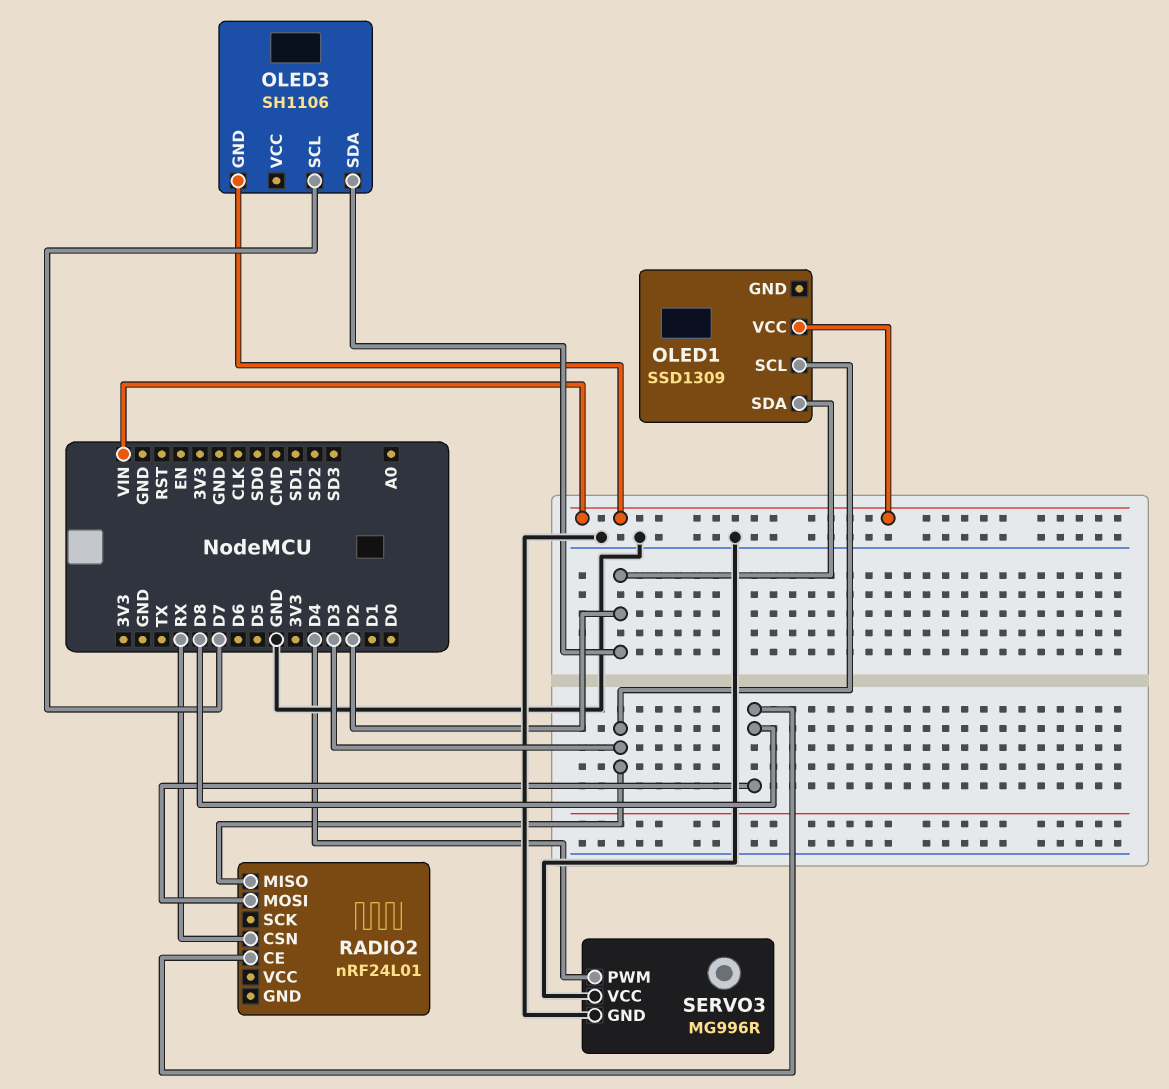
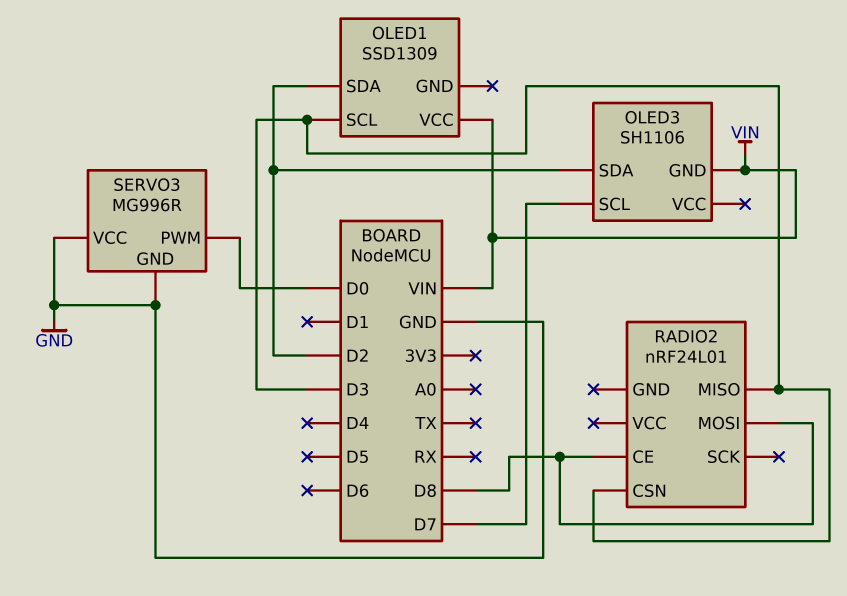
RADIO2 pin CSN: RX -> D3
SERVO3 pin PWM: D4 -> D0

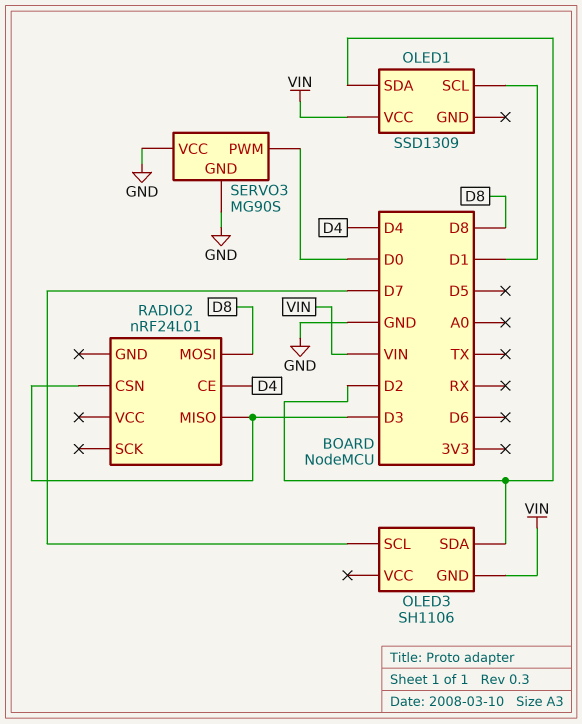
OLED1 pin SCL: D3 -> D1
RADIO2 pin CE: D8 -> D4
SERVO3: MG996R -> MG90S

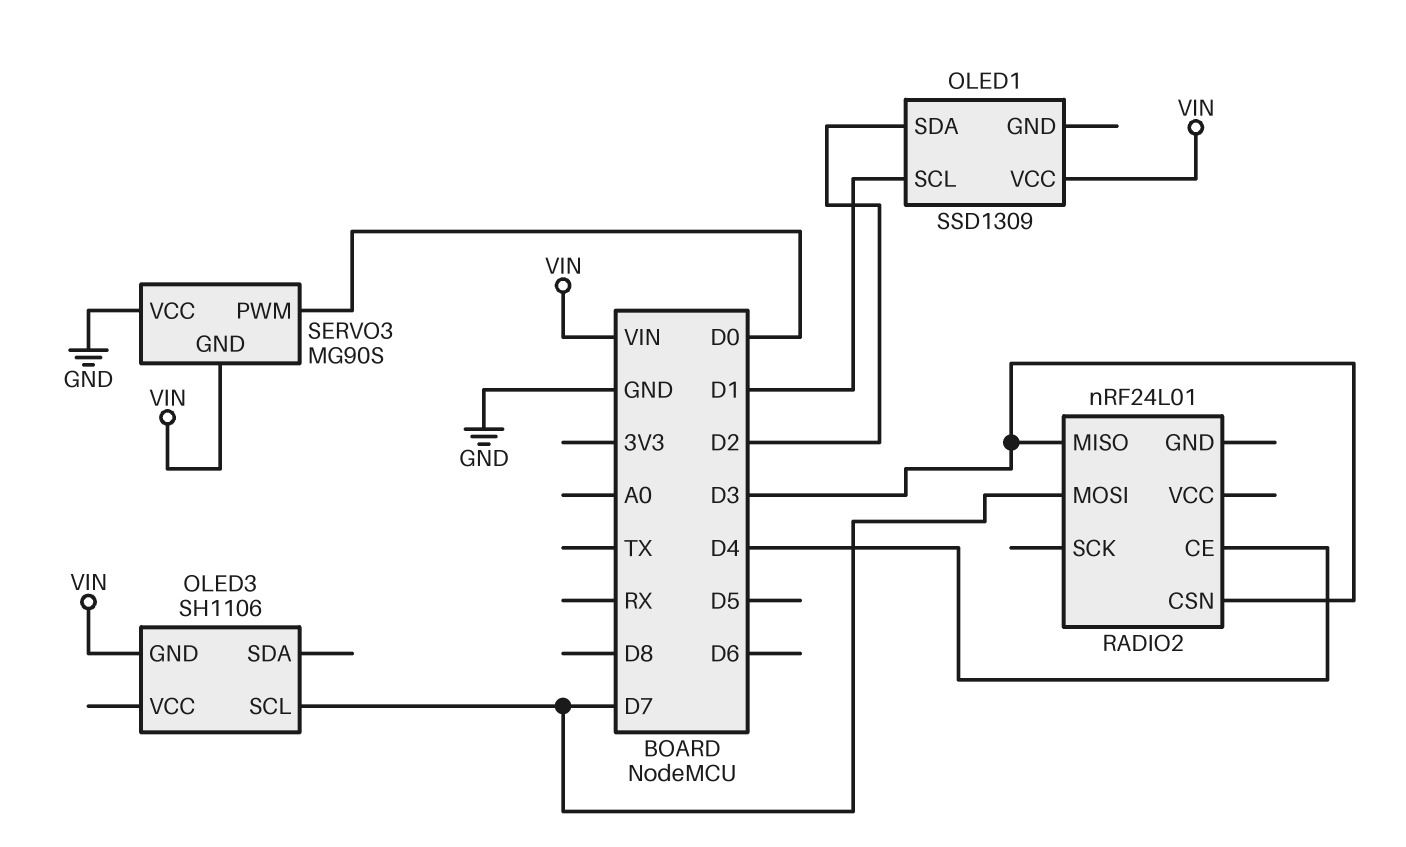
OLED3 pin SDA: D2 -> none
RADIO2 pin MOSI: D8 -> D7
SERVO3 pin GND: GND -> VIN

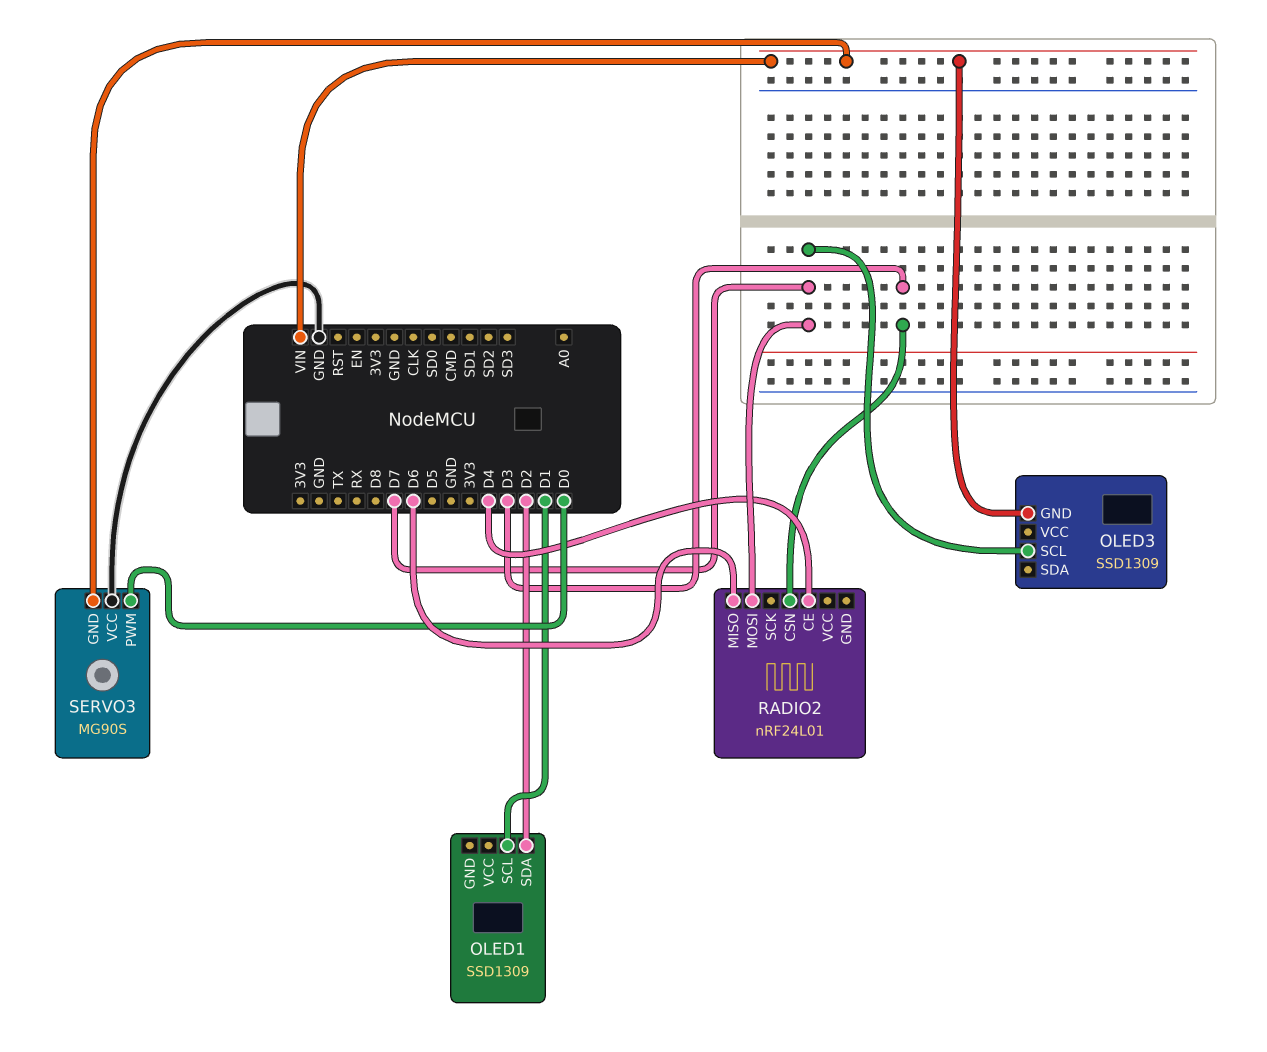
OLED1 pin VCC: VIN -> none
OLED3: SH1106 -> SSD1309
RADIO2 pin MISO: D3 -> D6

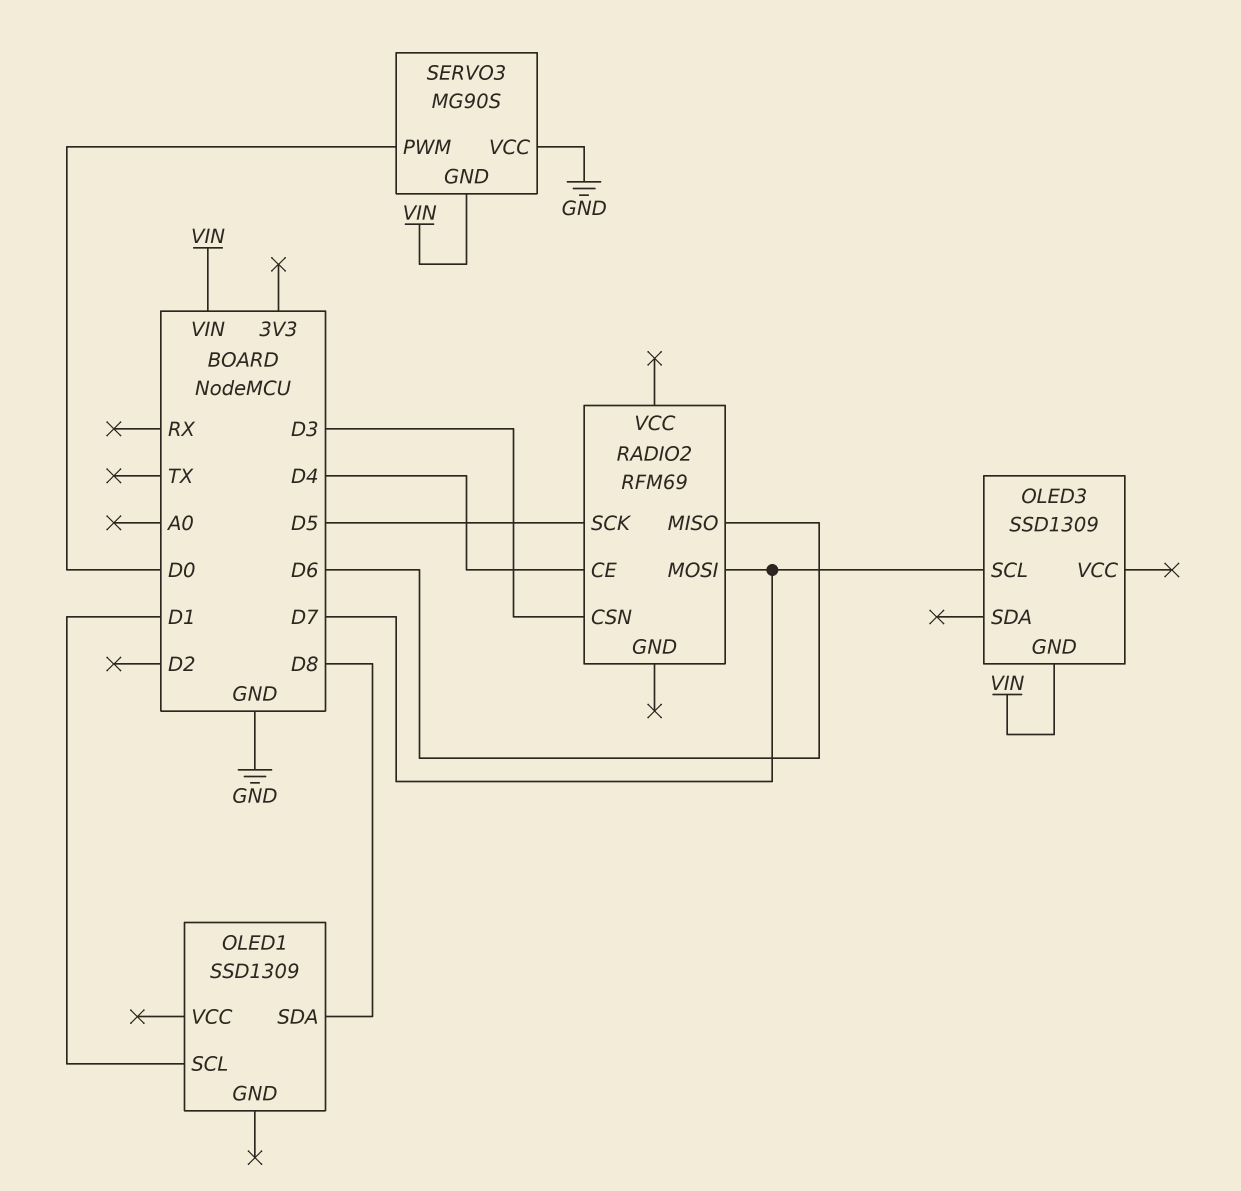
OLED1 pin SDA: D2 -> D8
RADIO2: nRF24L01 -> RFM69
RADIO2 pin SCK: none -> D5

